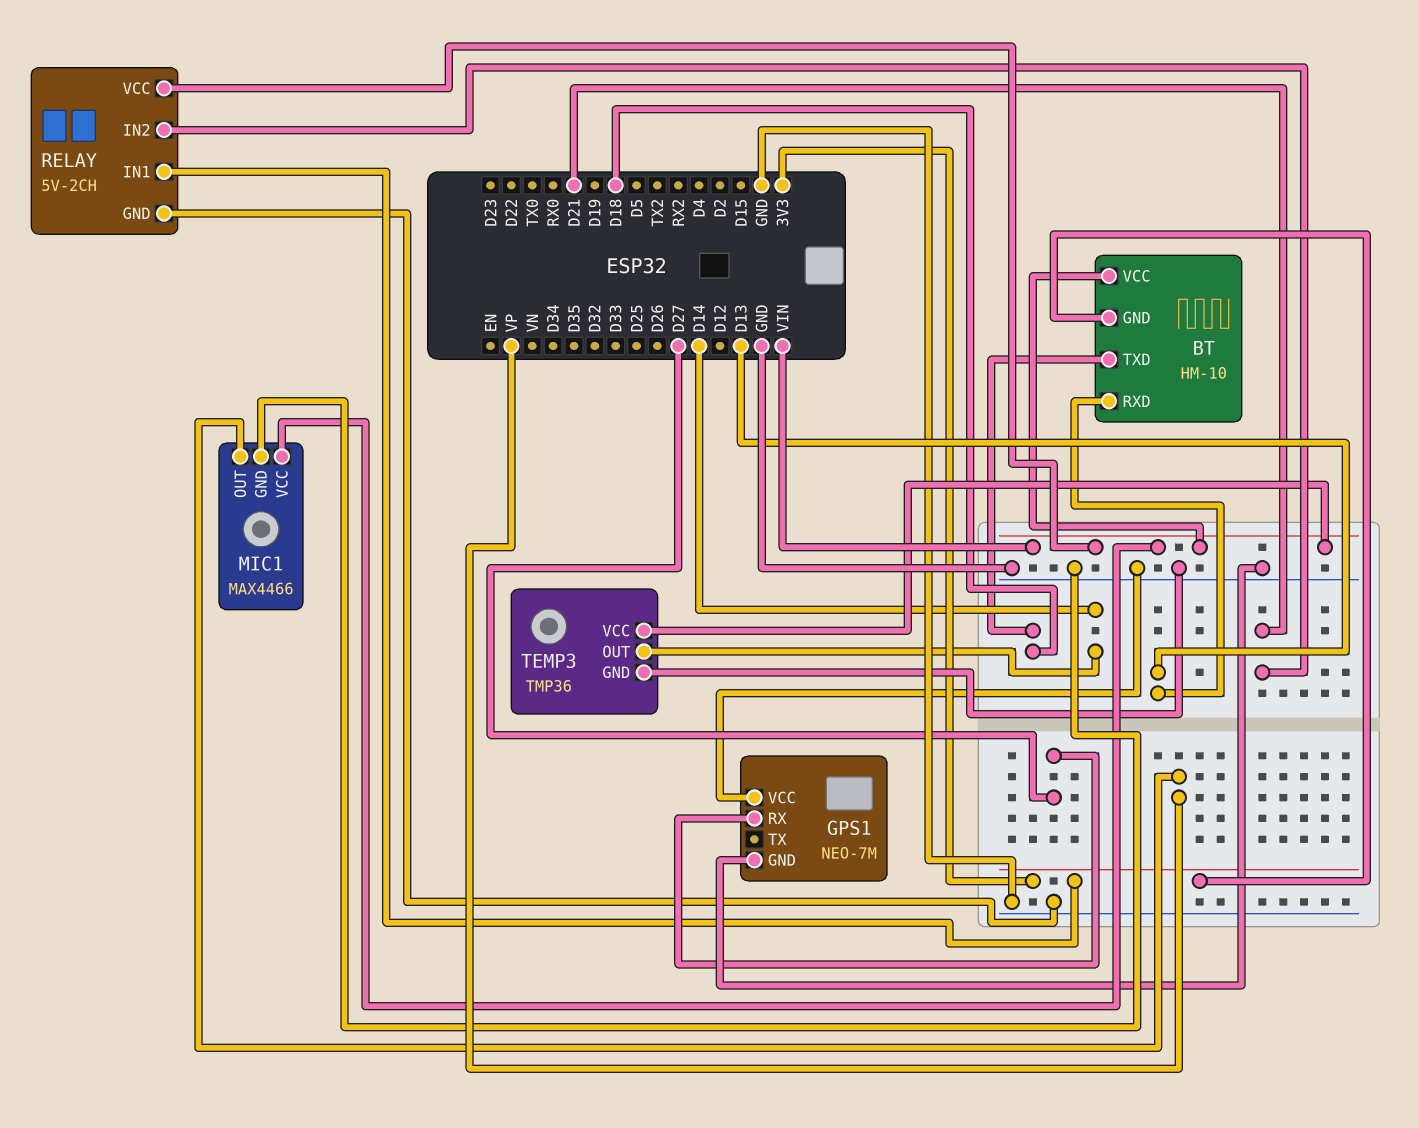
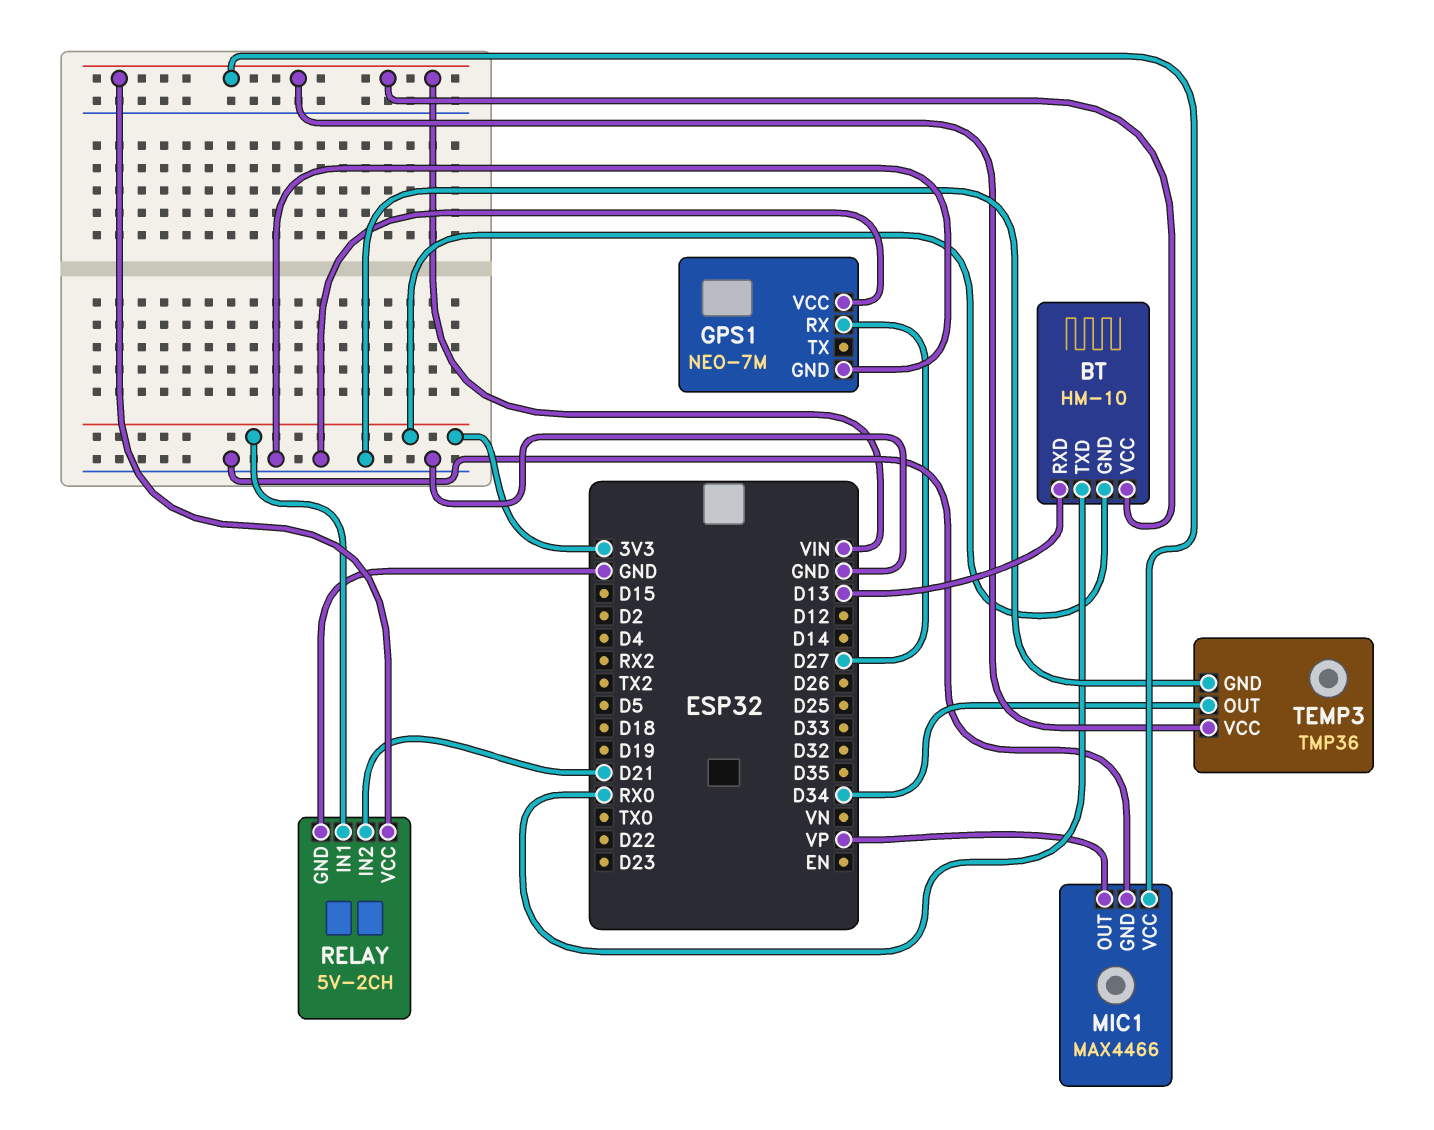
BT pin TXD: D18 -> RX0
TEMP3 pin OUT: D14 -> D34

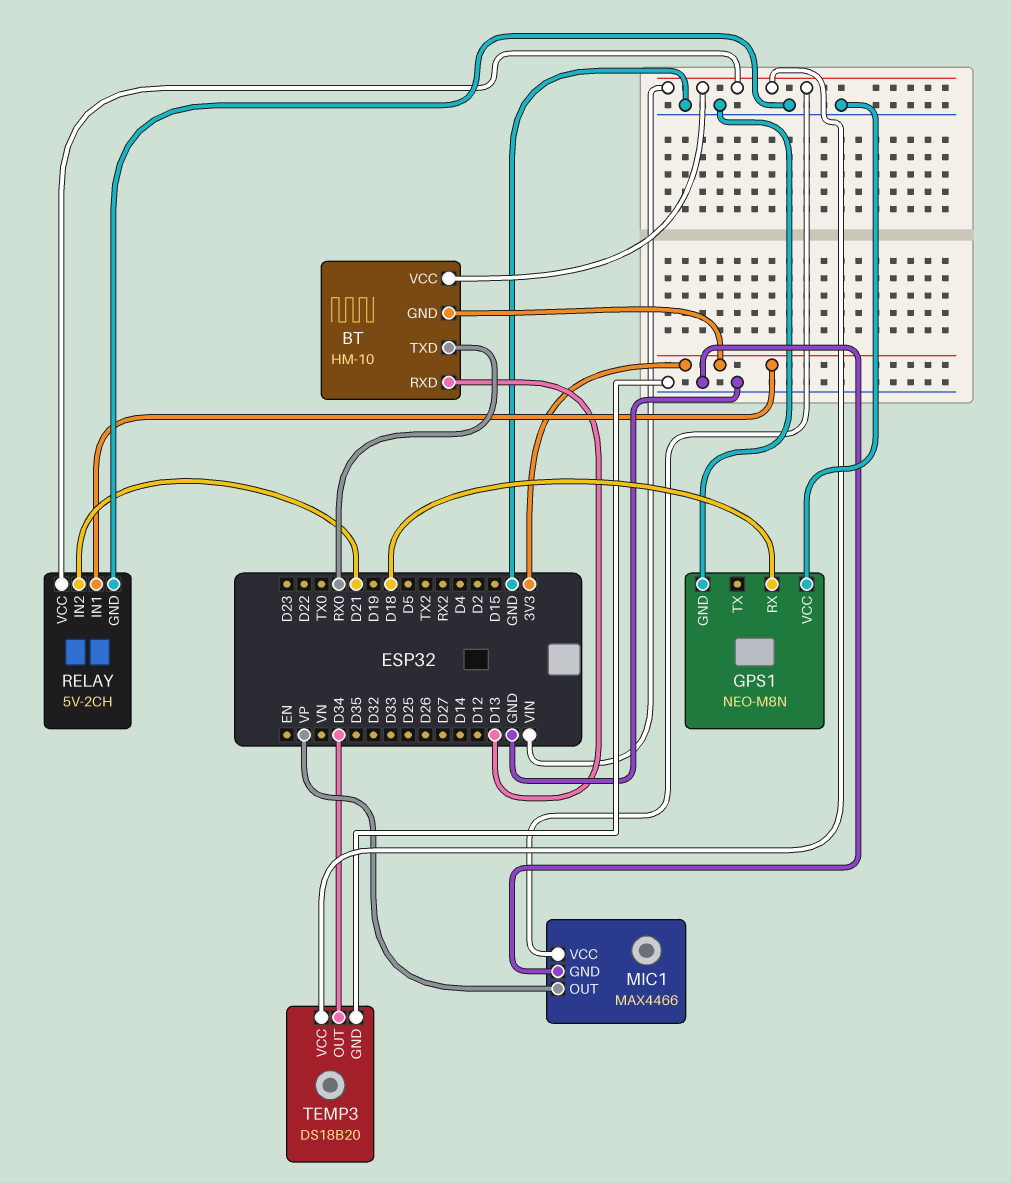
GPS1: NEO-7M -> NEO-M8N
GPS1 pin RX: D27 -> D18
TEMP3: TMP36 -> DS18B20

